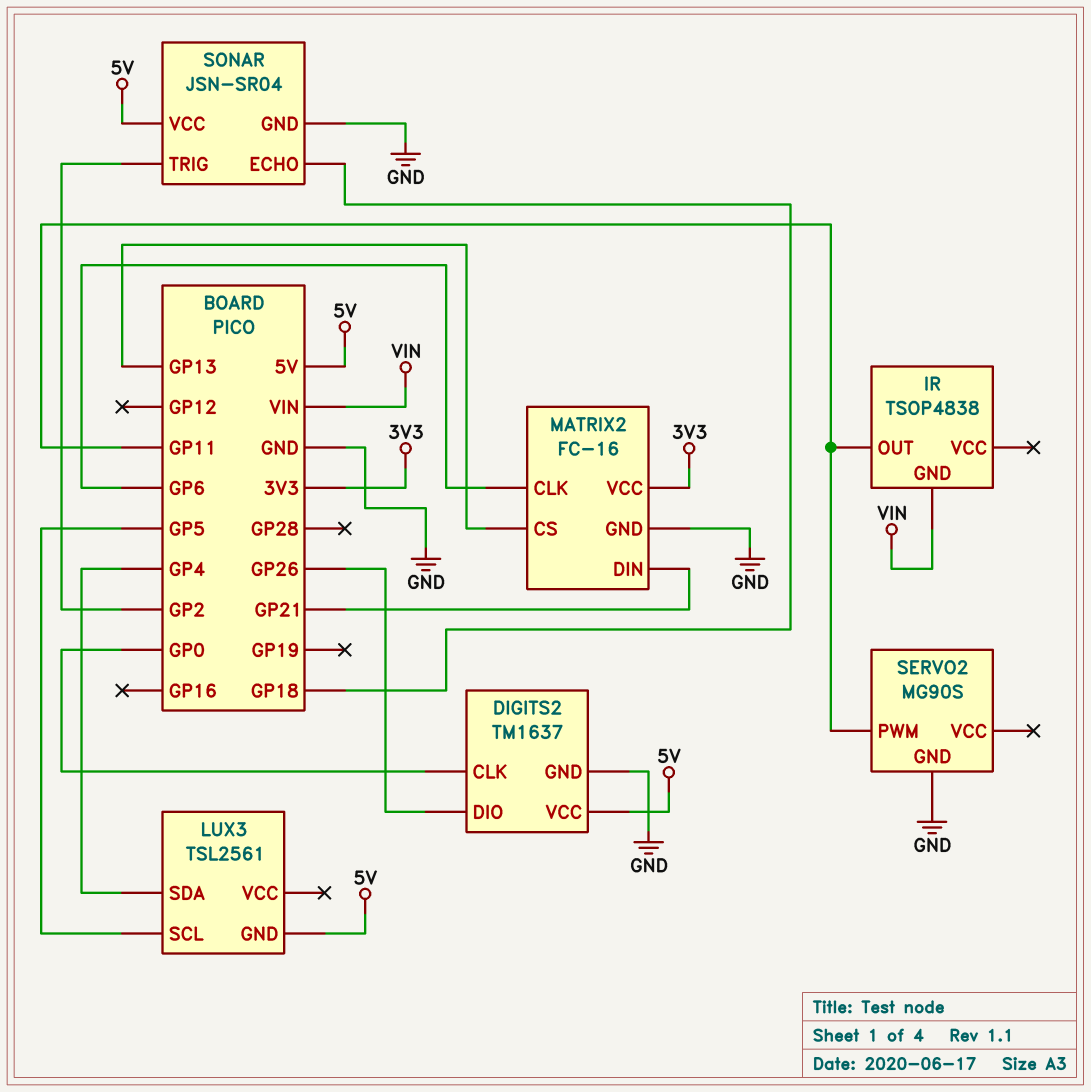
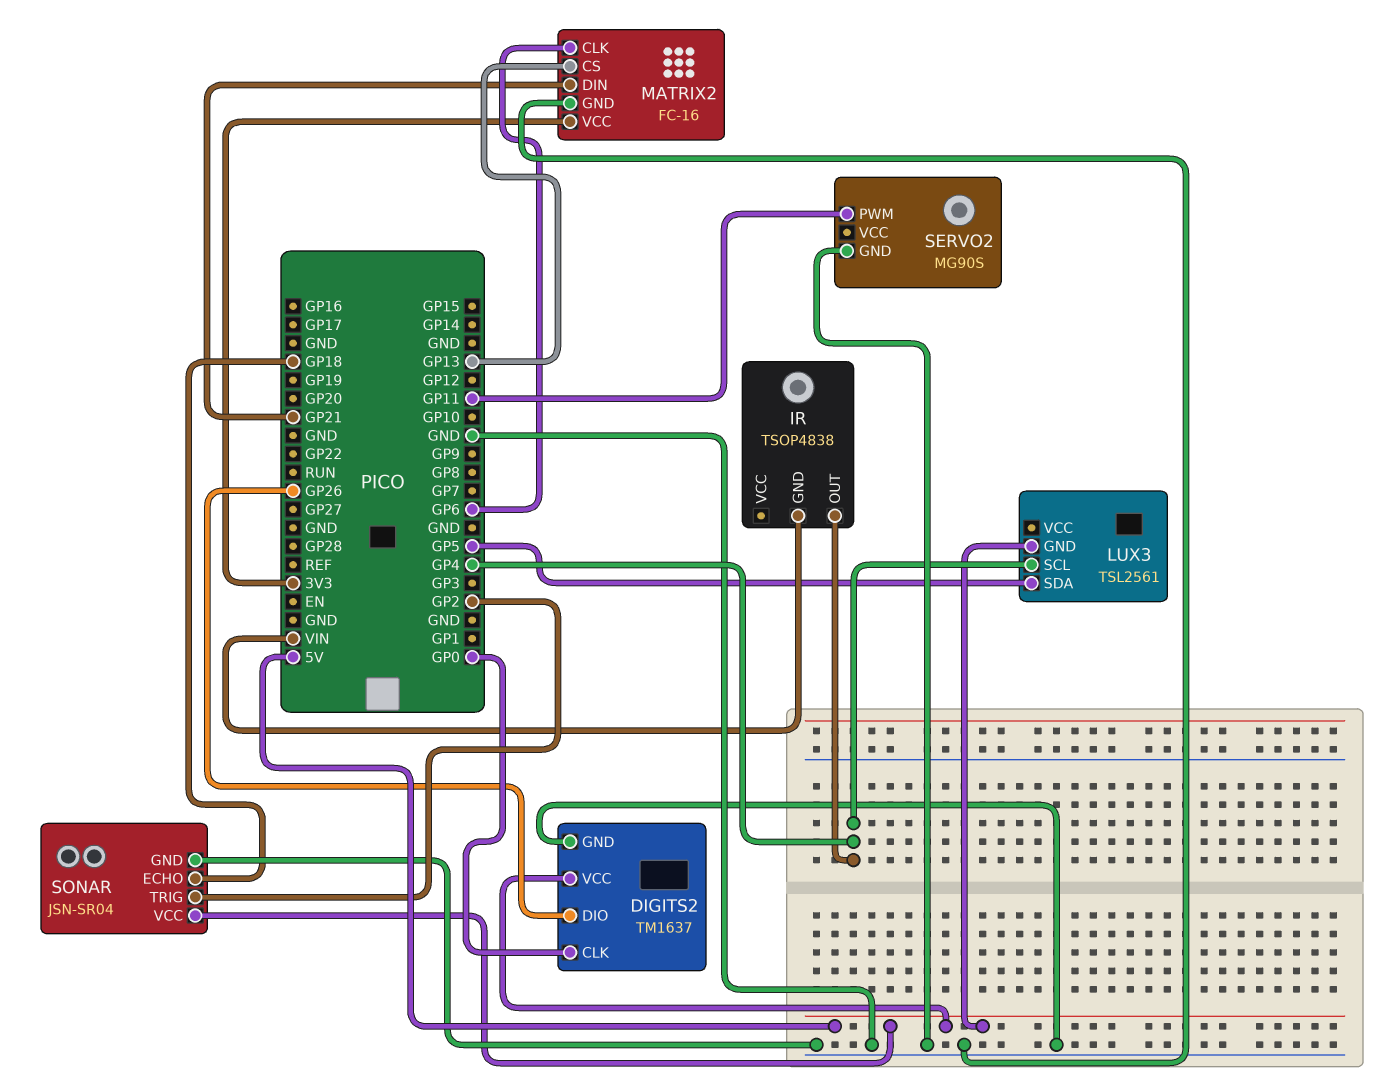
IR pin OUT: GP11 -> GP4
LUX3 pin SCL: GP5 -> GP4
LUX3 pin SDA: GP4 -> GP5

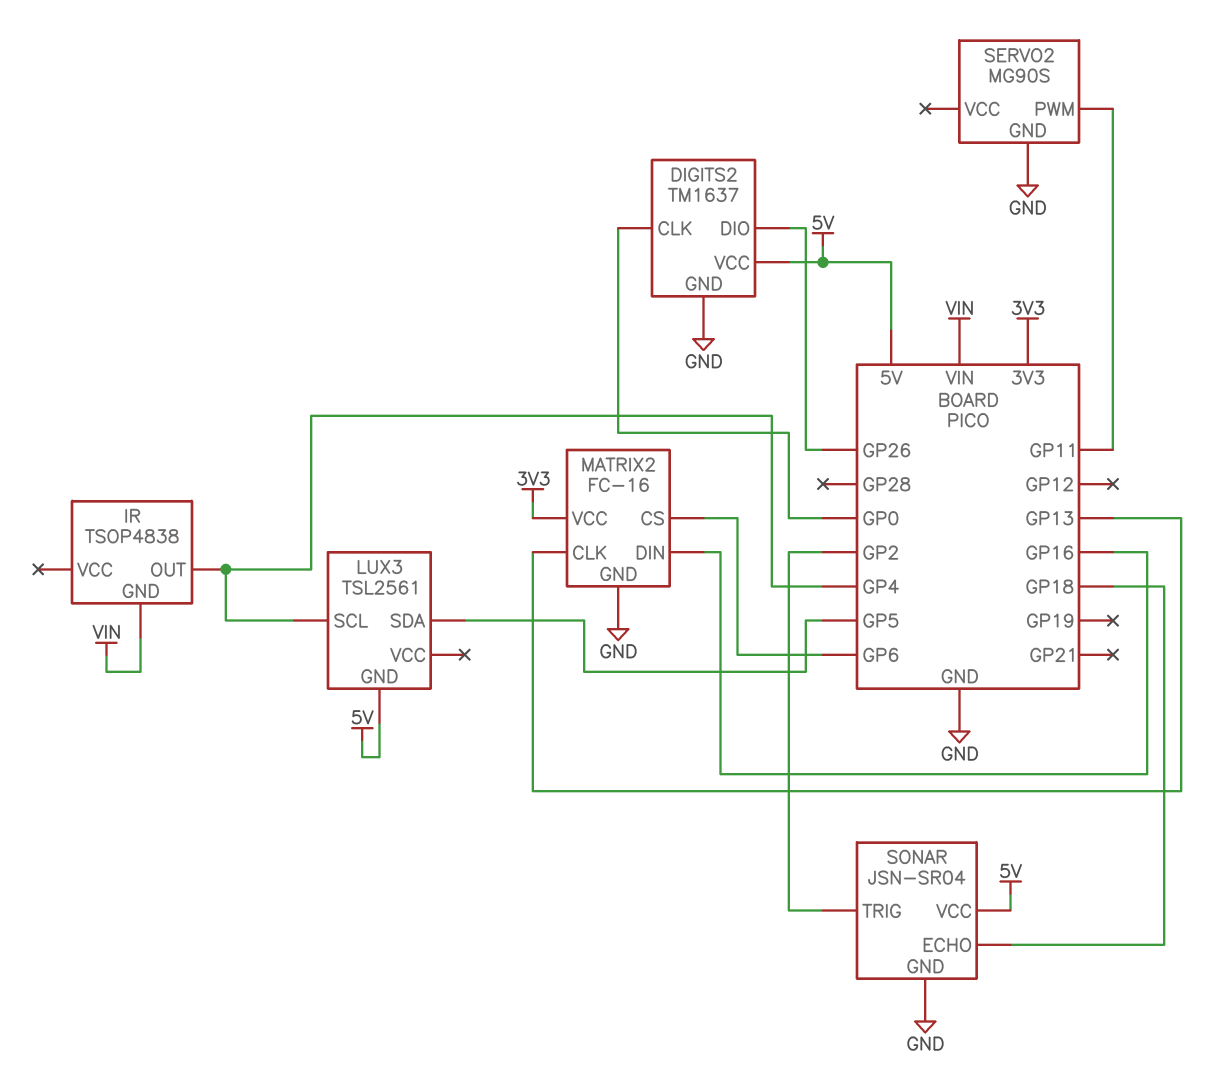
MATRIX2 pin CLK: GP6 -> GP13
MATRIX2 pin CS: GP13 -> GP6
MATRIX2 pin DIN: GP21 -> GP16

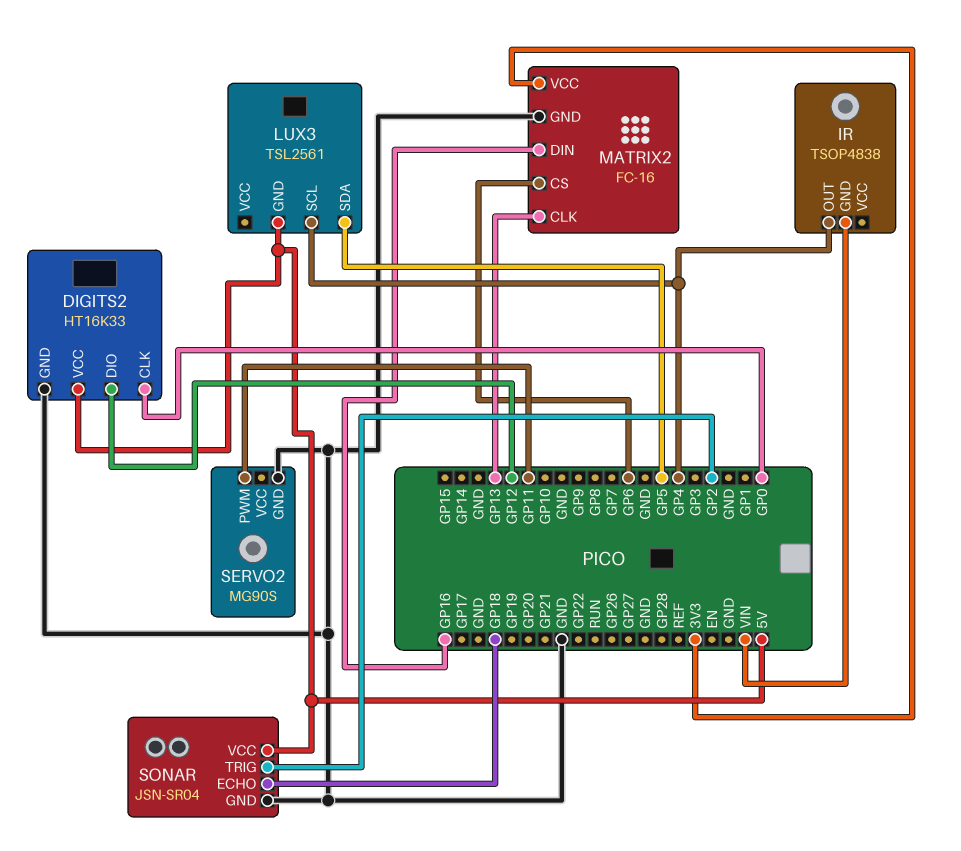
DIGITS2: TM1637 -> HT16K33
DIGITS2 pin DIO: GP26 -> GP12

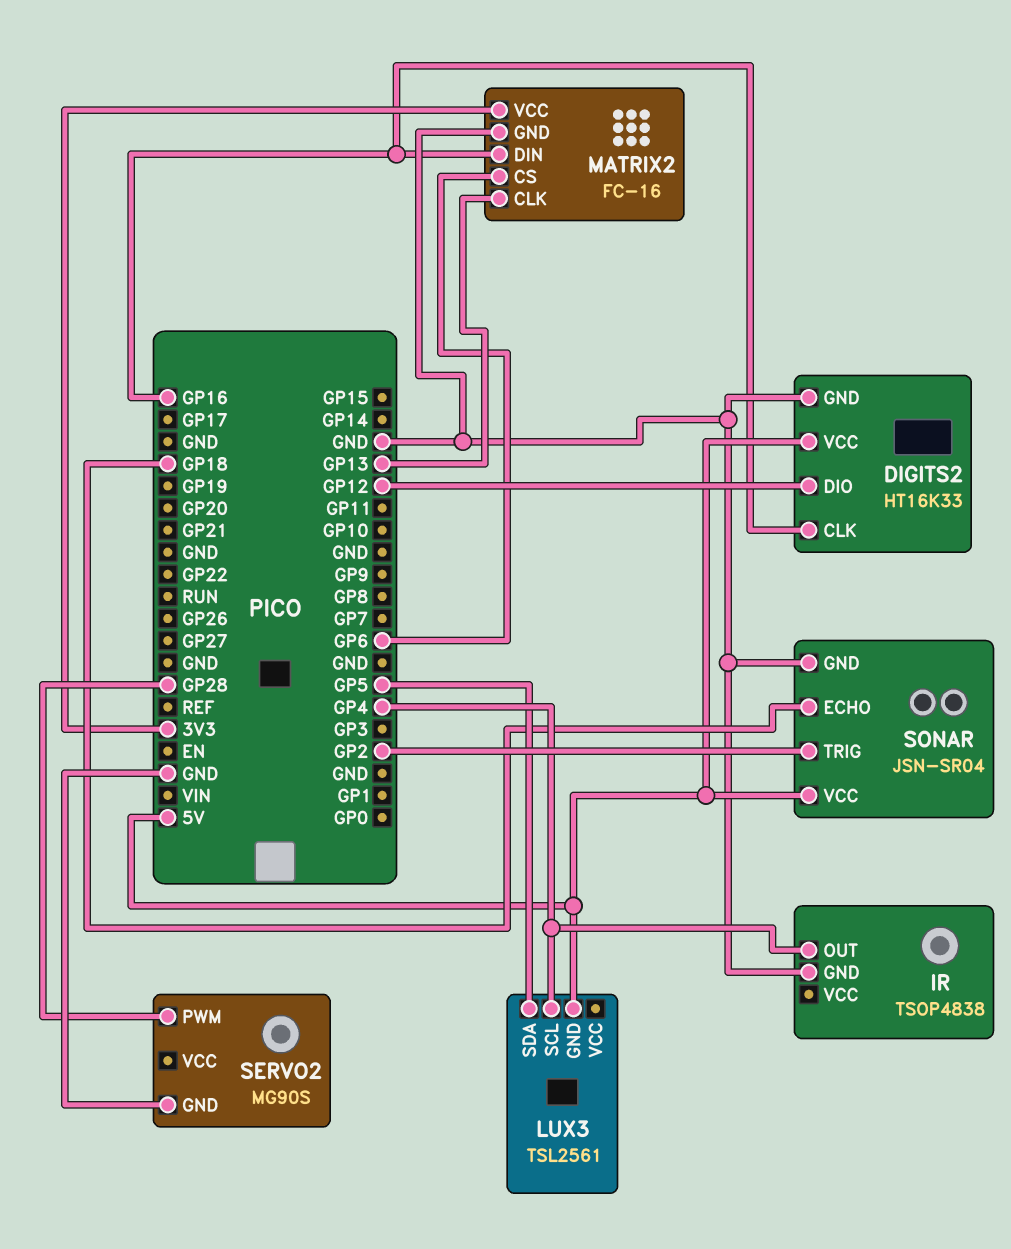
DIGITS2 pin CLK: GP0 -> GP16
IR pin GND: VIN -> GND
SERVO2 pin PWM: GP11 -> GP28

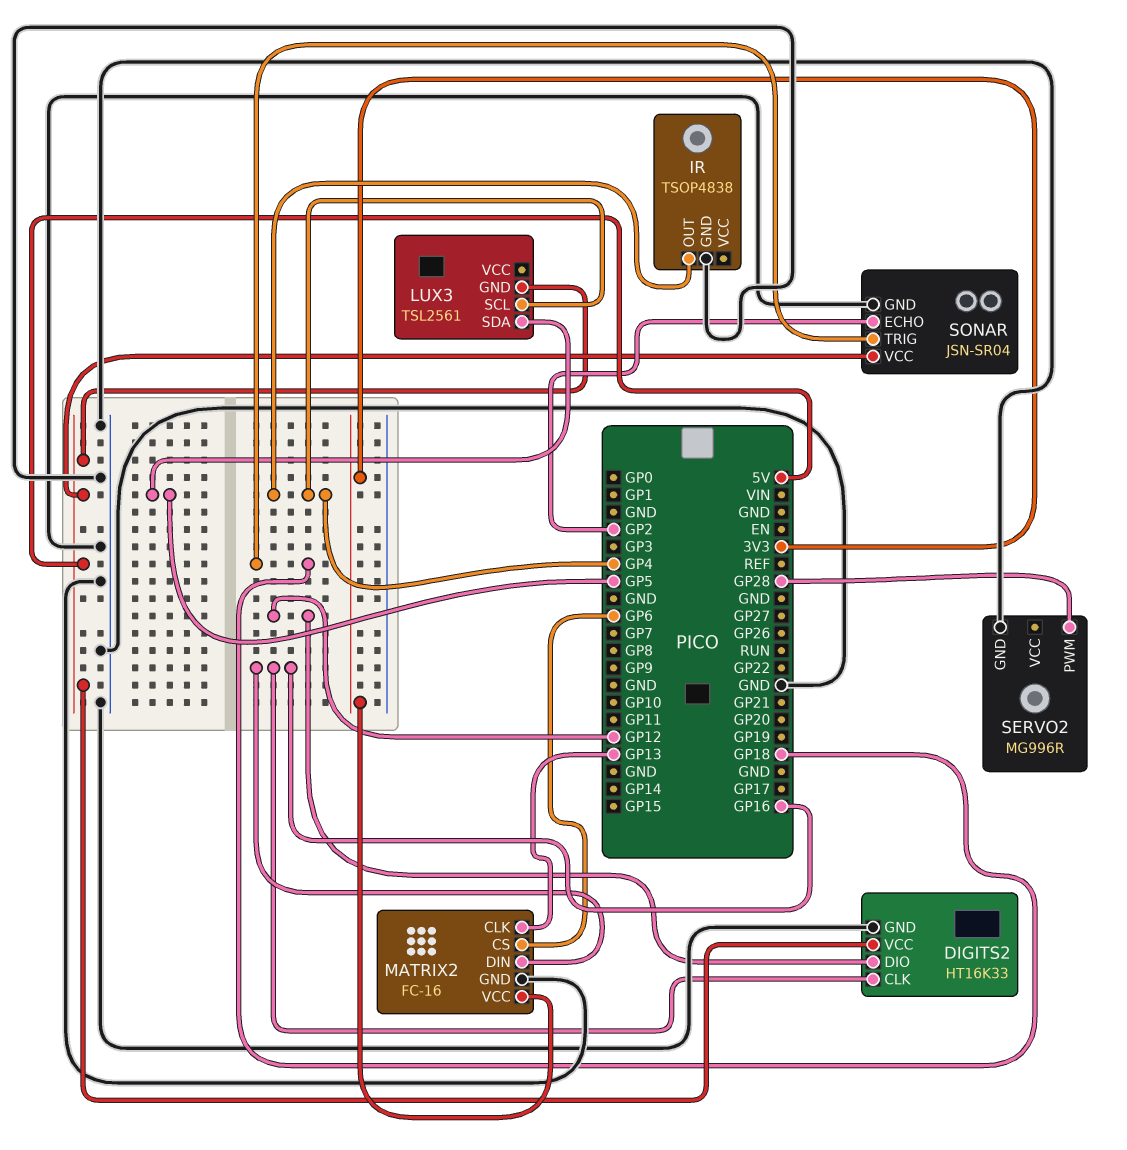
SERVO2: MG90S -> MG996R
SONAR pin ECHO: GP18 -> GP2
SONAR pin TRIG: GP2 -> GP18

